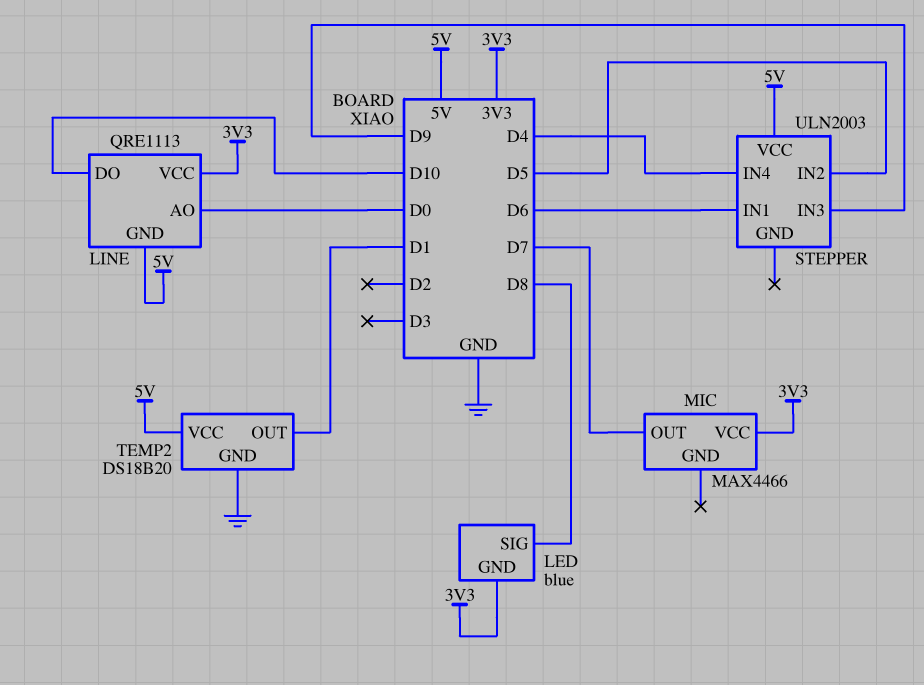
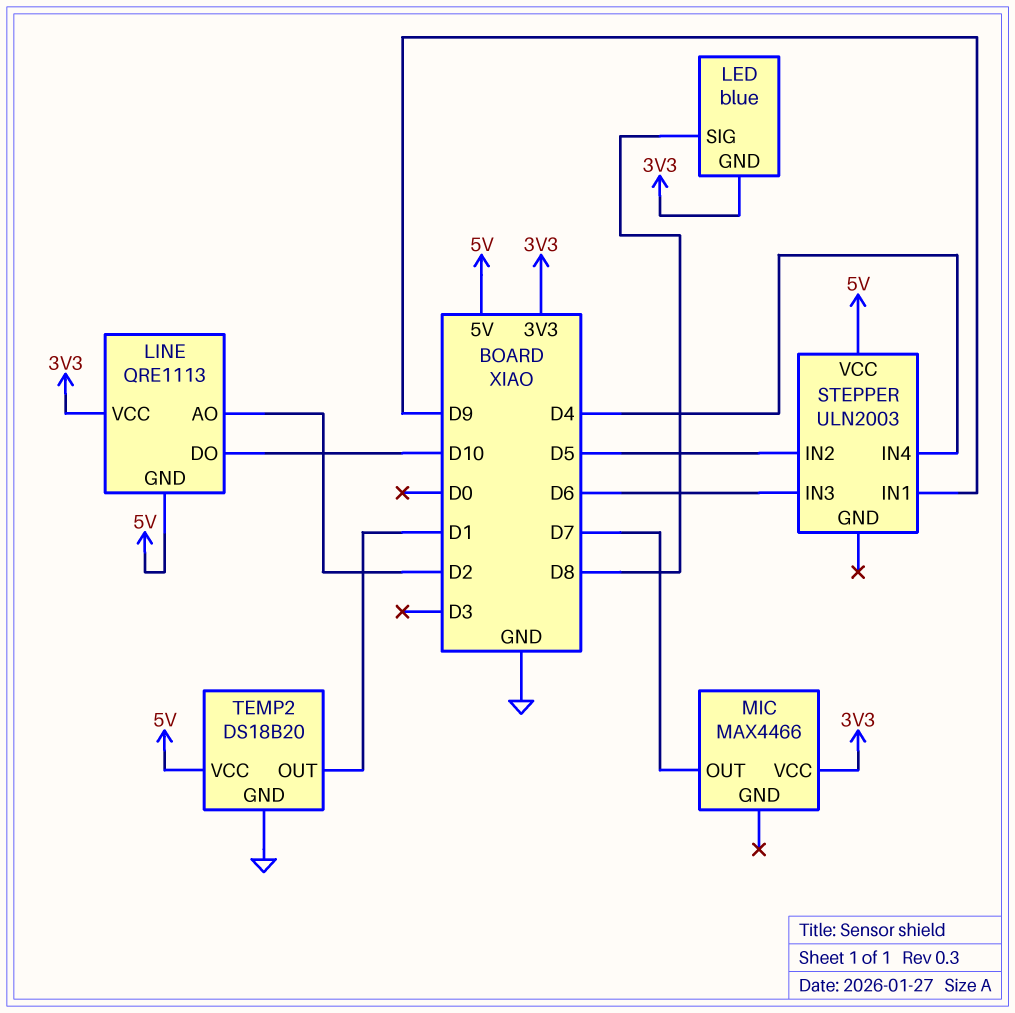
LINE pin AO: D0 -> D2
STEPPER pin IN1: D6 -> D9
STEPPER pin IN3: D9 -> D6

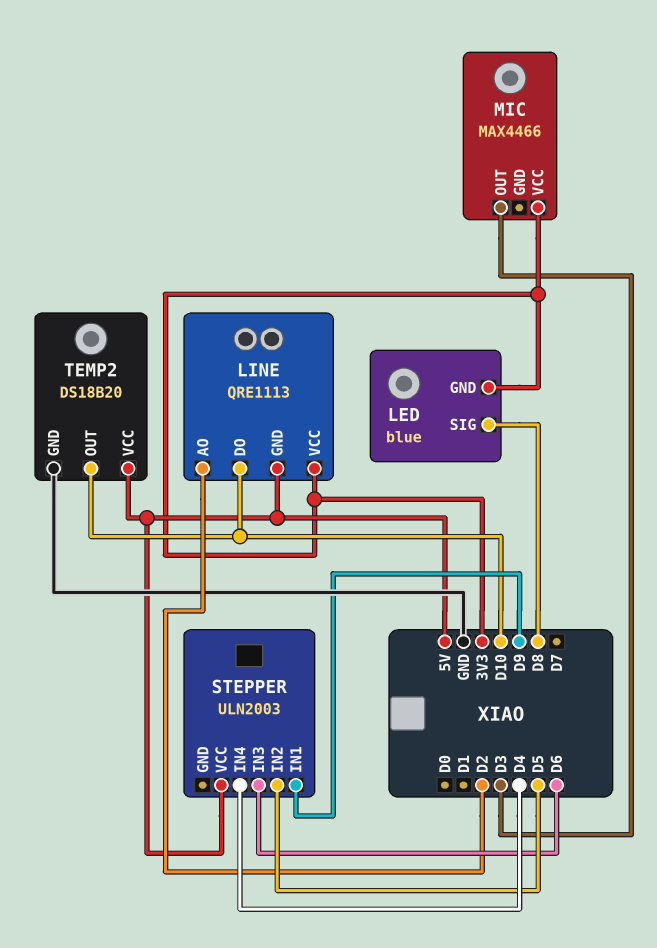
MIC pin OUT: D7 -> D3
TEMP2 pin OUT: D1 -> D10

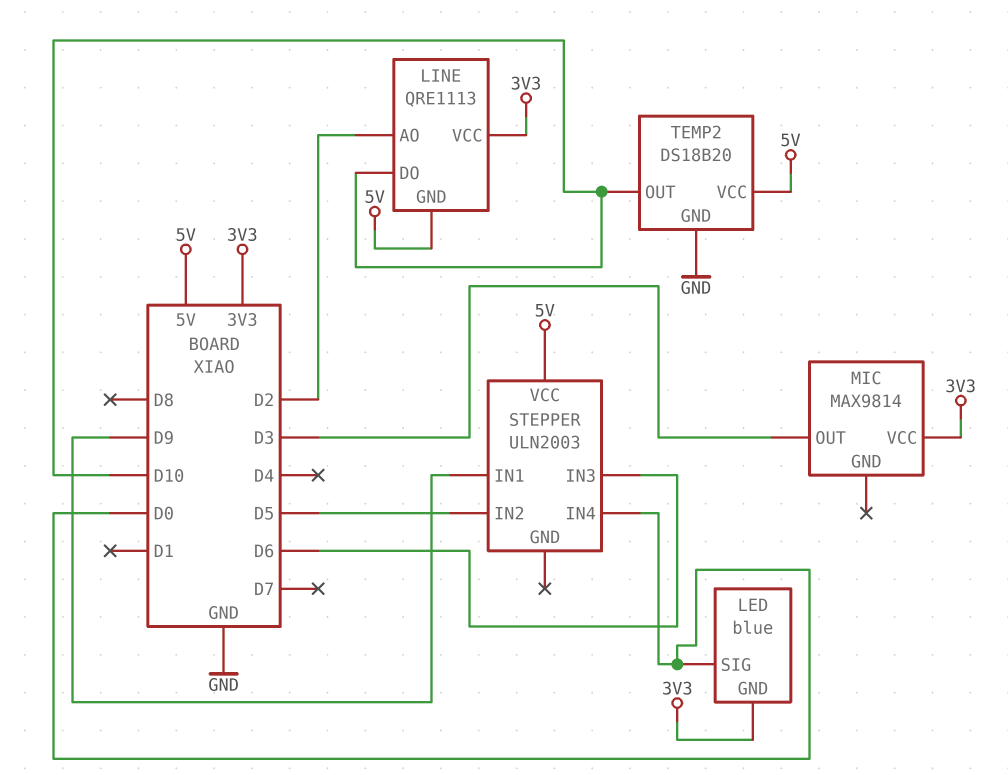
LED pin SIG: D8 -> D0
MIC: MAX4466 -> MAX9814
STEPPER pin IN4: D4 -> D0

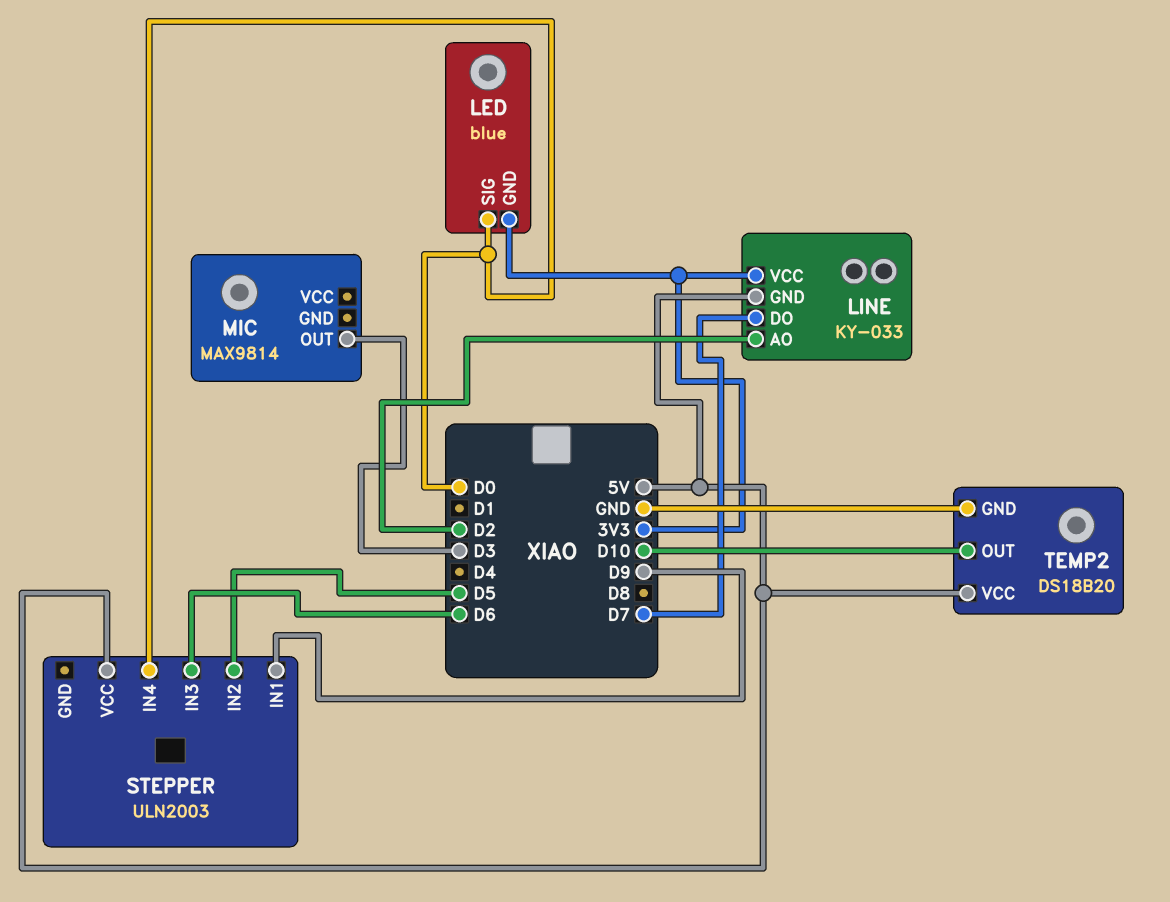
LINE: QRE1113 -> KY-033
LINE pin DO: D10 -> D7
MIC pin VCC: 3V3 -> none

